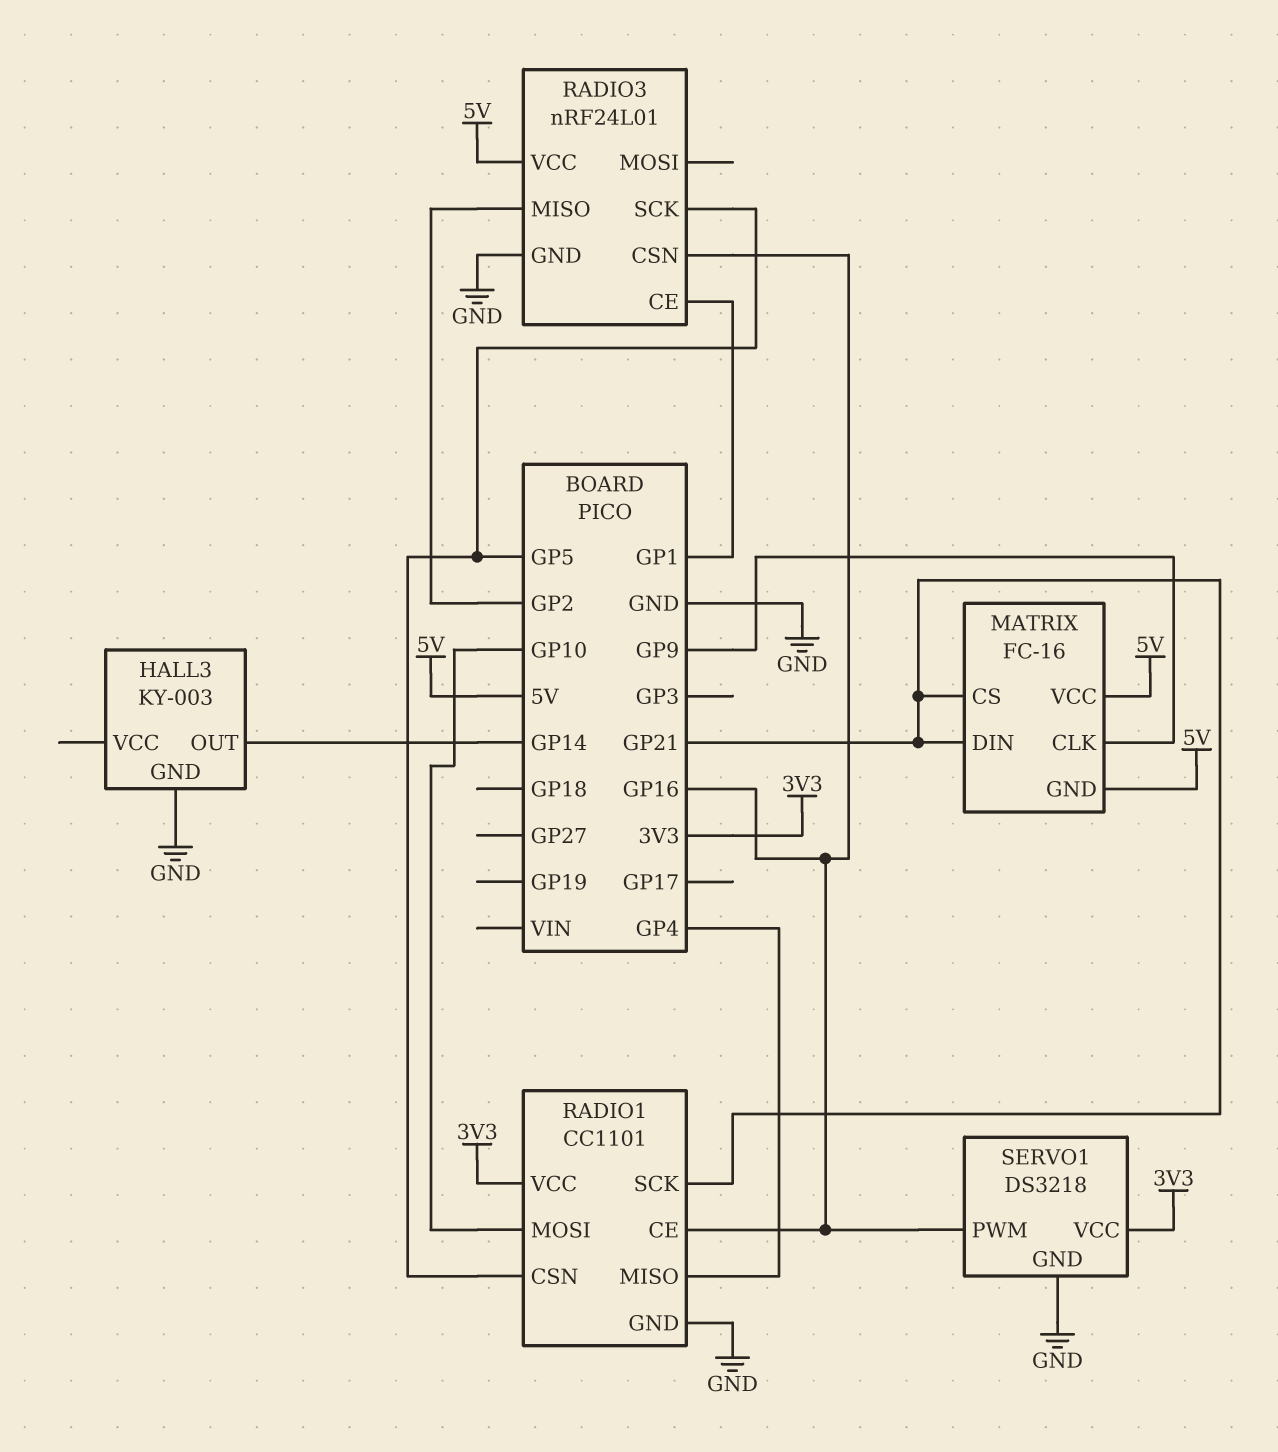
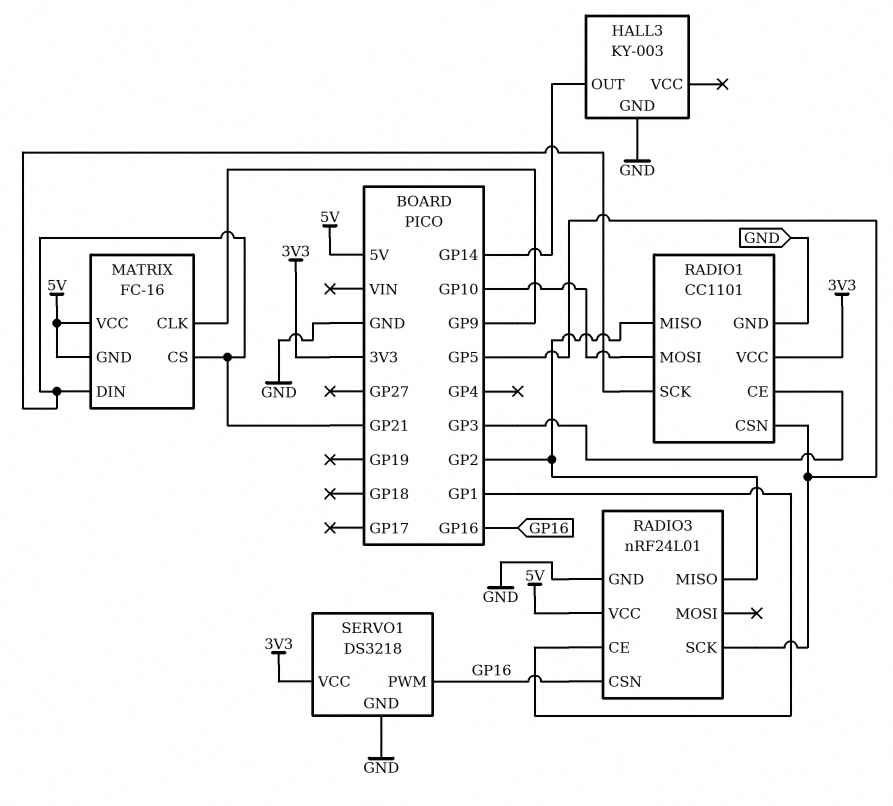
RADIO1 pin CE: GP16 -> GP3
RADIO1 pin MISO: GP4 -> GP2

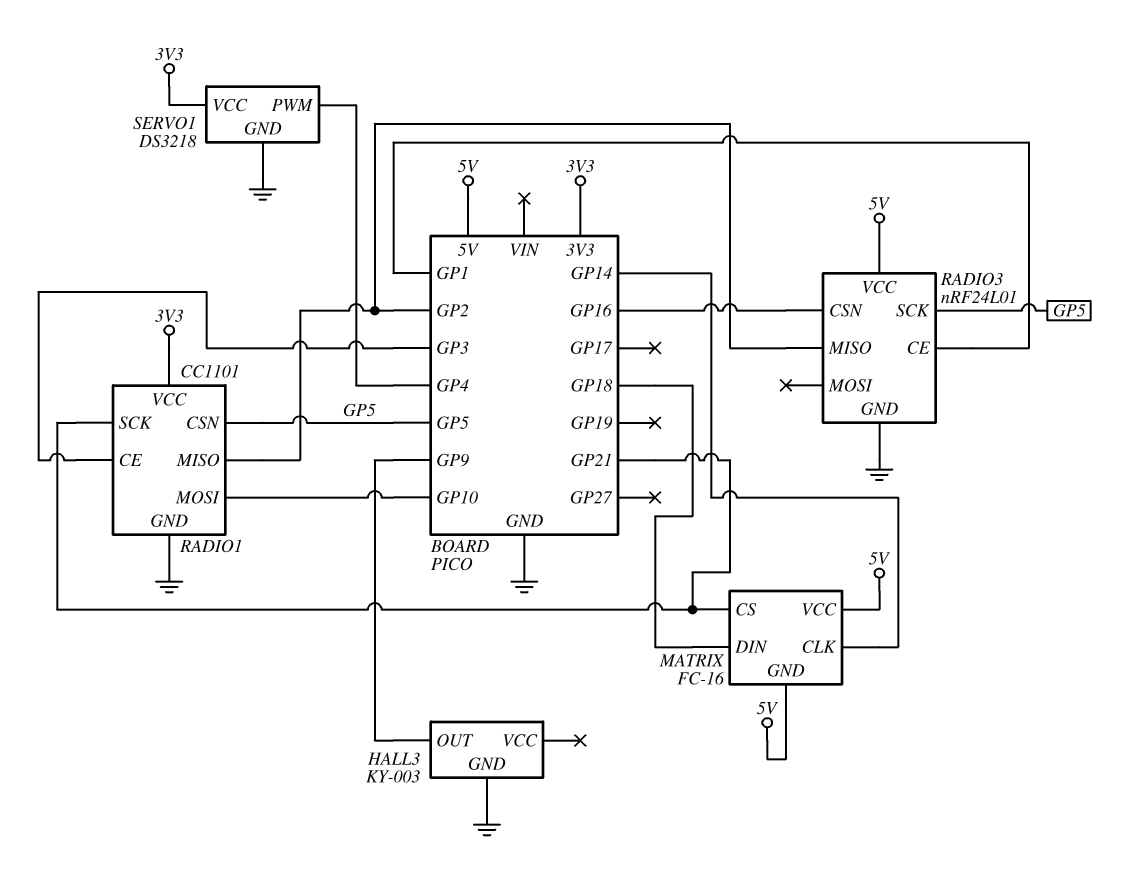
HALL3 pin OUT: GP14 -> GP9
MATRIX pin CLK: GP9 -> GP14
MATRIX pin DIN: GP21 -> GP18
SERVO1 pin PWM: GP16 -> GP4

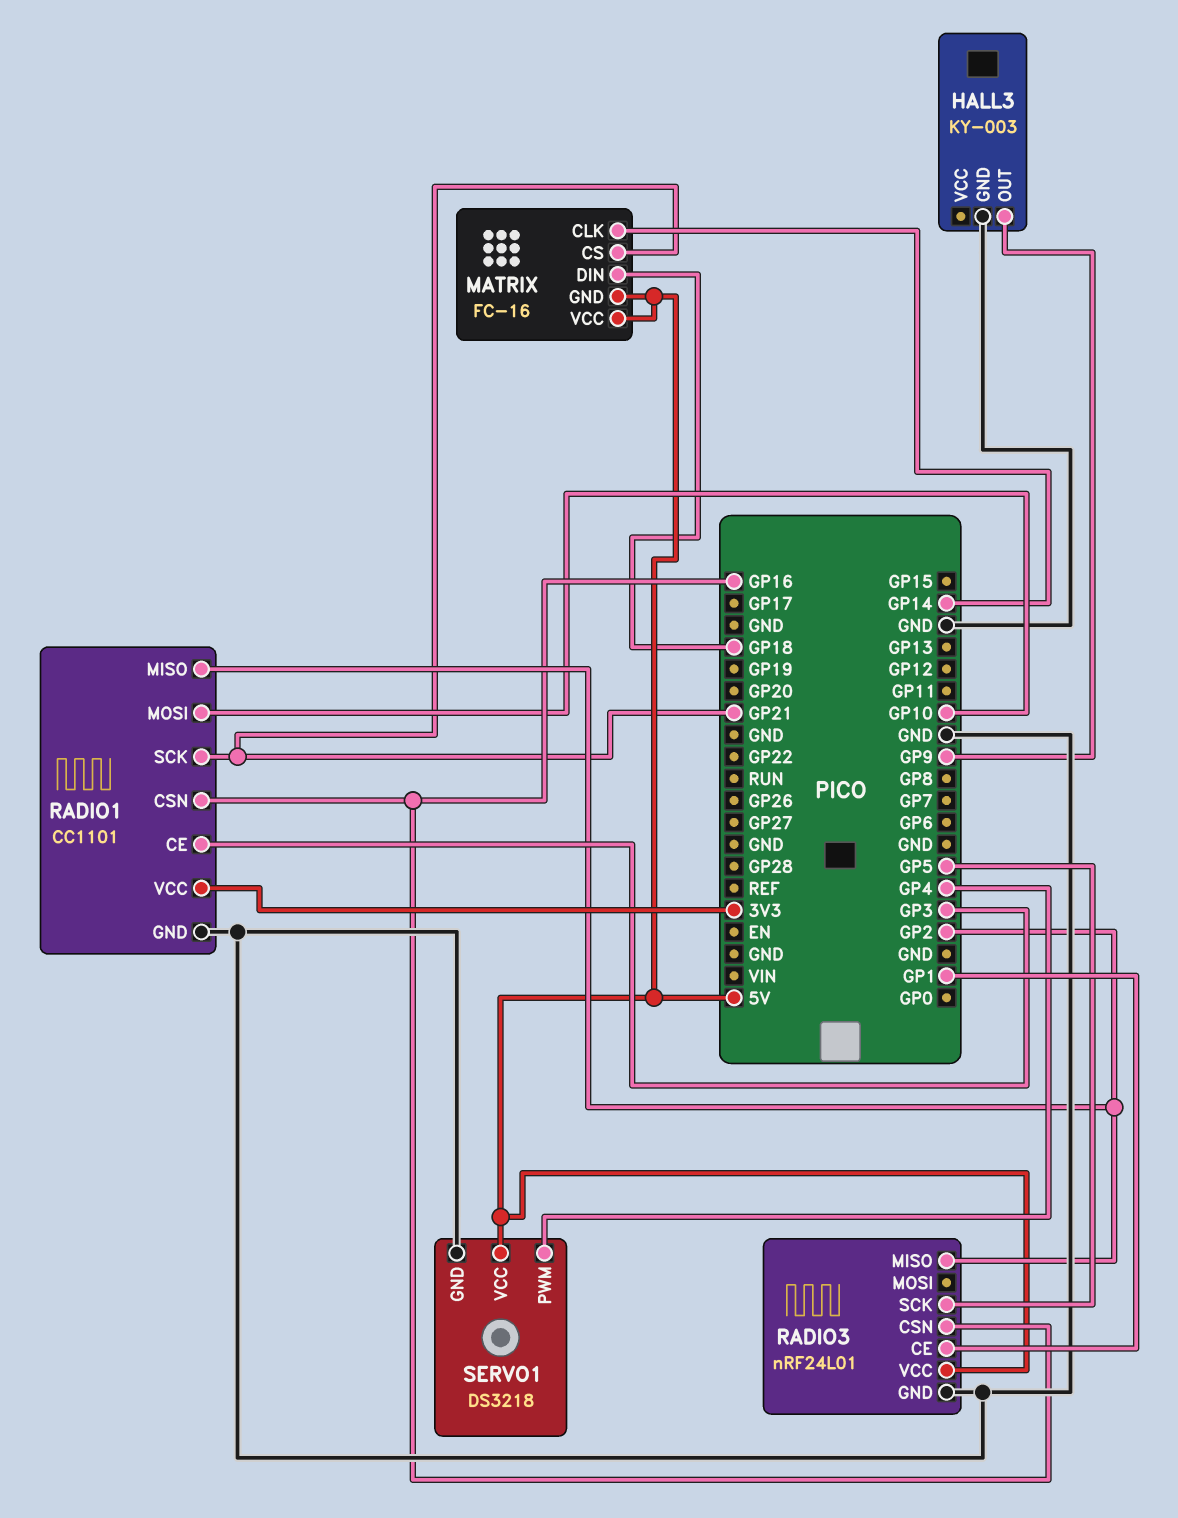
RADIO1 pin CSN: GP5 -> GP16
SERVO1 pin VCC: 3V3 -> 5V

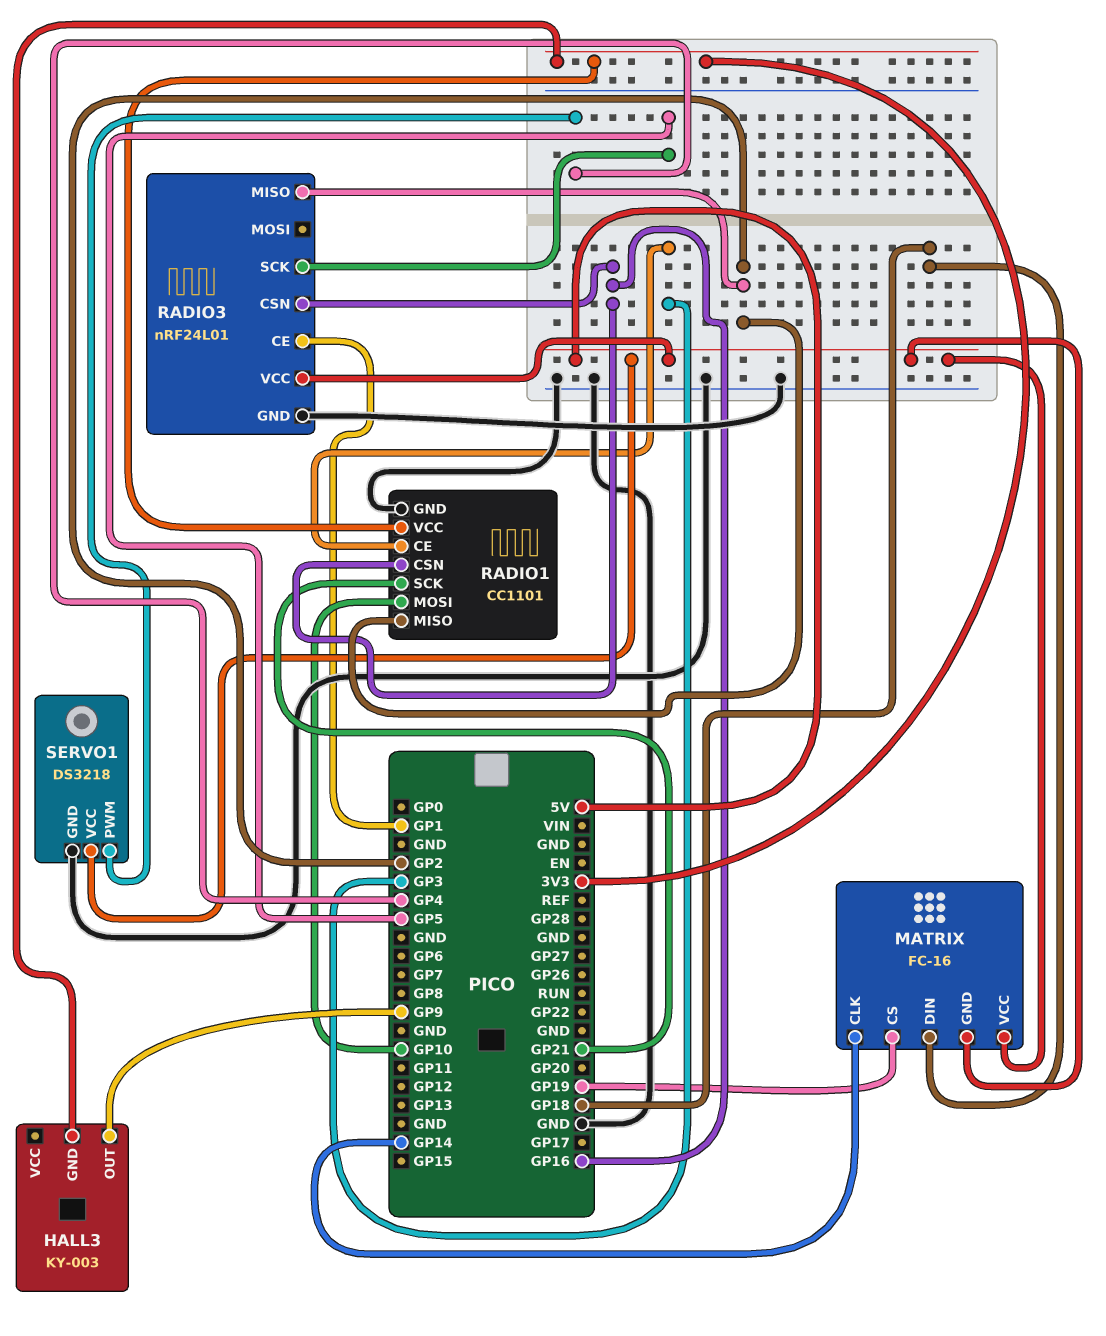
HALL3 pin GND: GND -> 3V3
MATRIX pin CS: GP21 -> GP19

